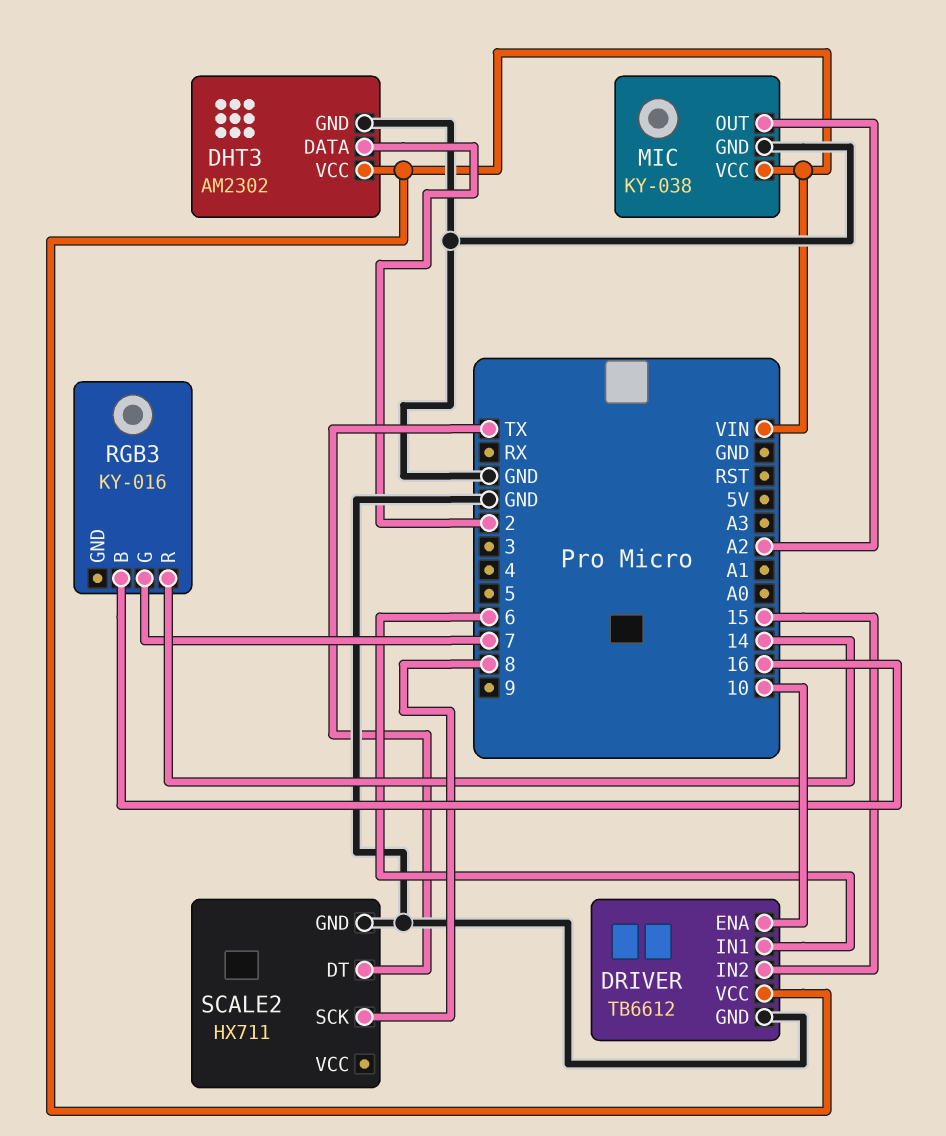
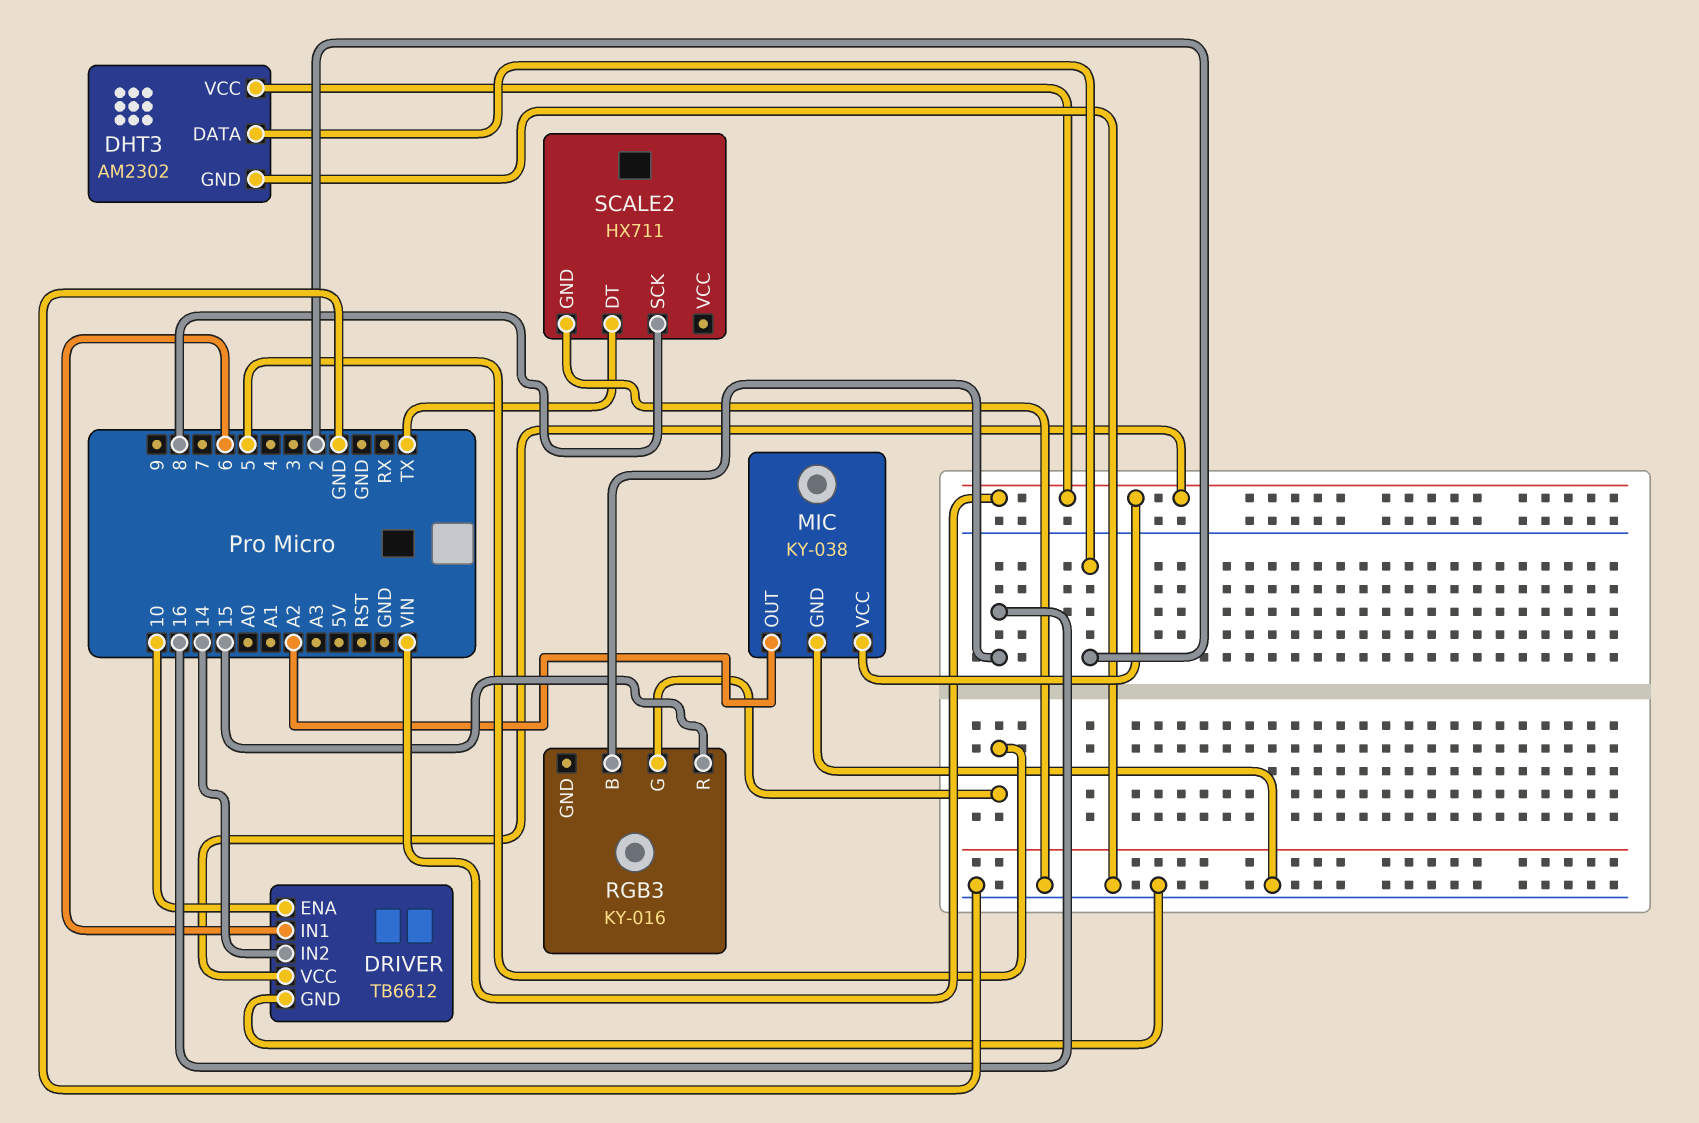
DRIVER pin IN2: 15 -> 14
RGB3 pin G: 7 -> 5
RGB3 pin R: 14 -> 15

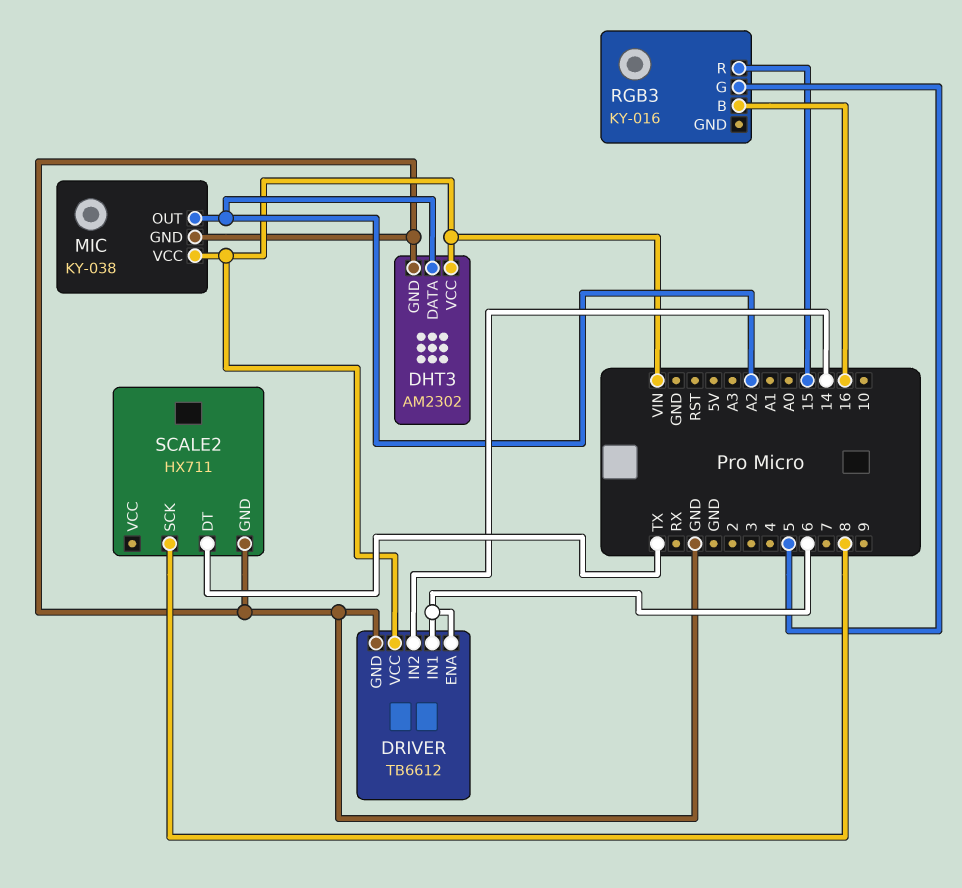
DHT3 pin DATA: 2 -> A2
DRIVER pin ENA: 10 -> 6

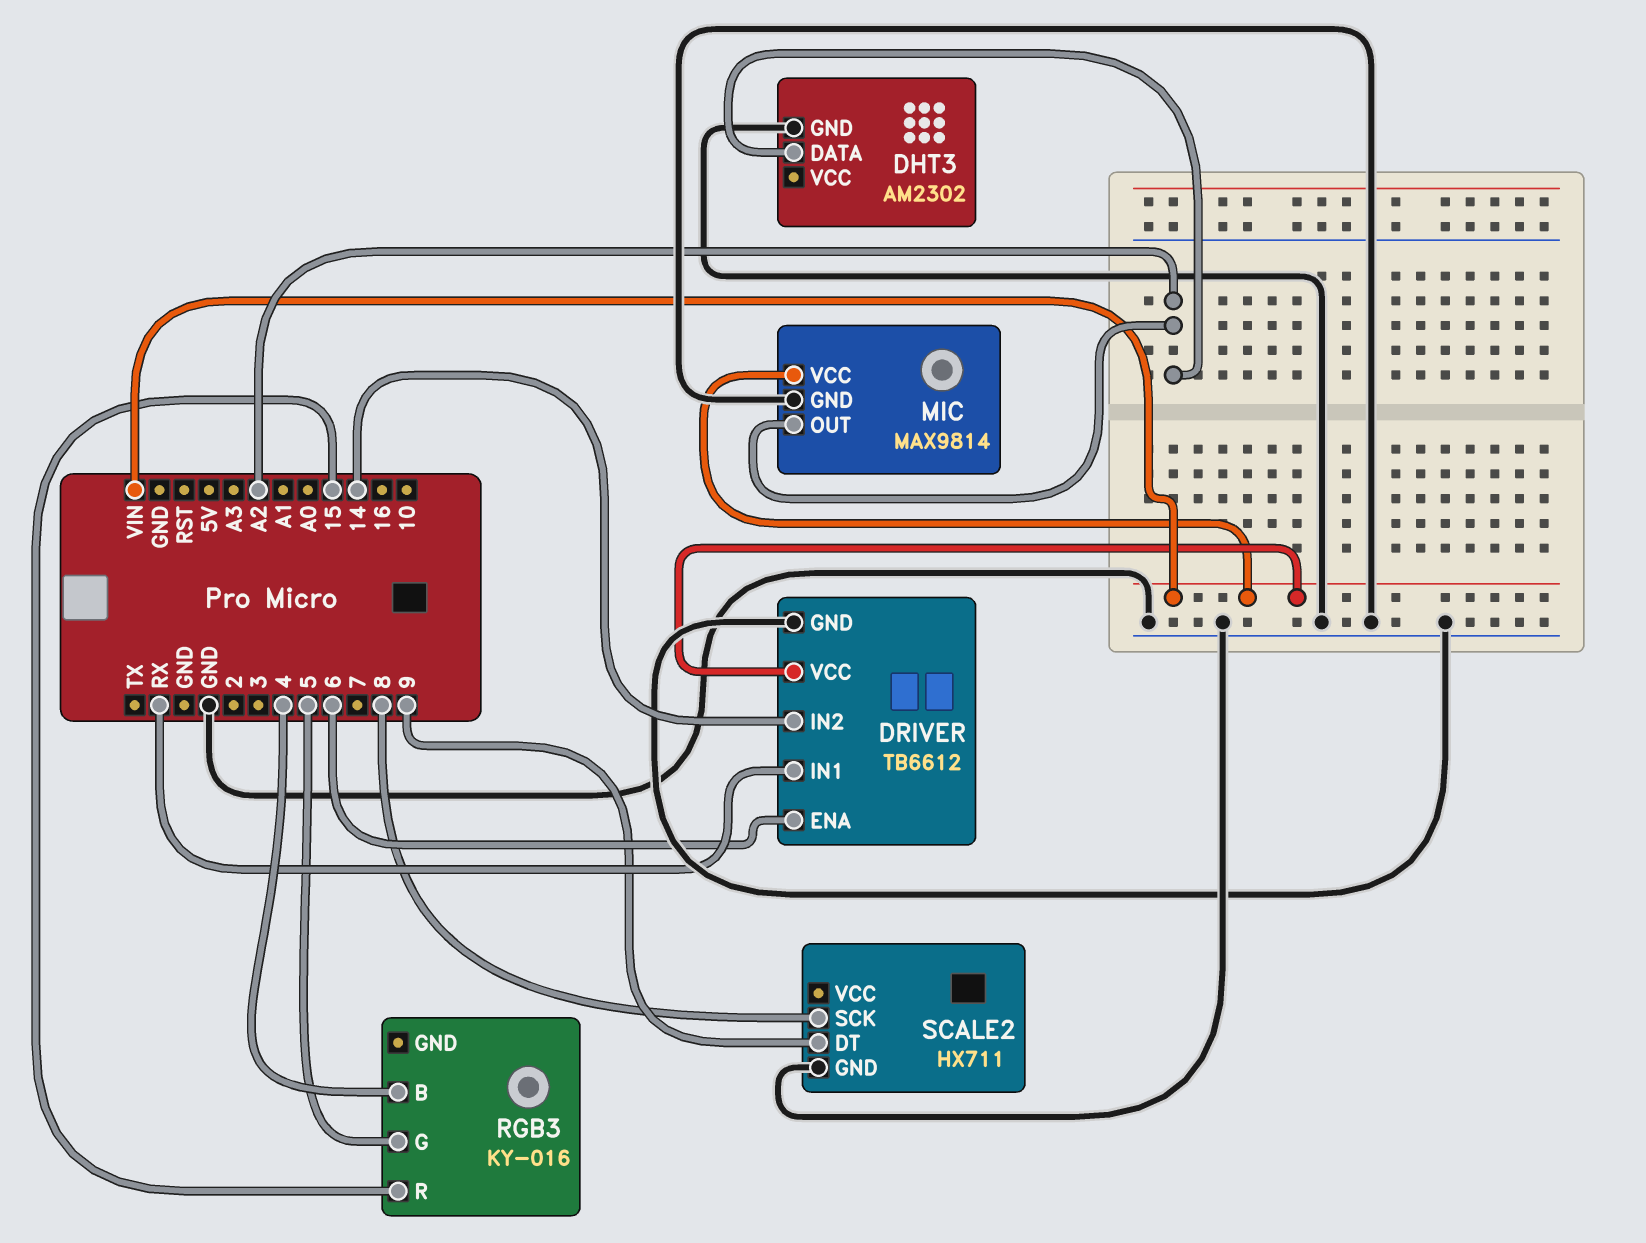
DHT3 pin VCC: VIN -> none
DRIVER pin IN1: 6 -> RX
MIC: KY-038 -> MAX9814
RGB3 pin B: 16 -> 4
SCALE2 pin DT: TX -> 9

